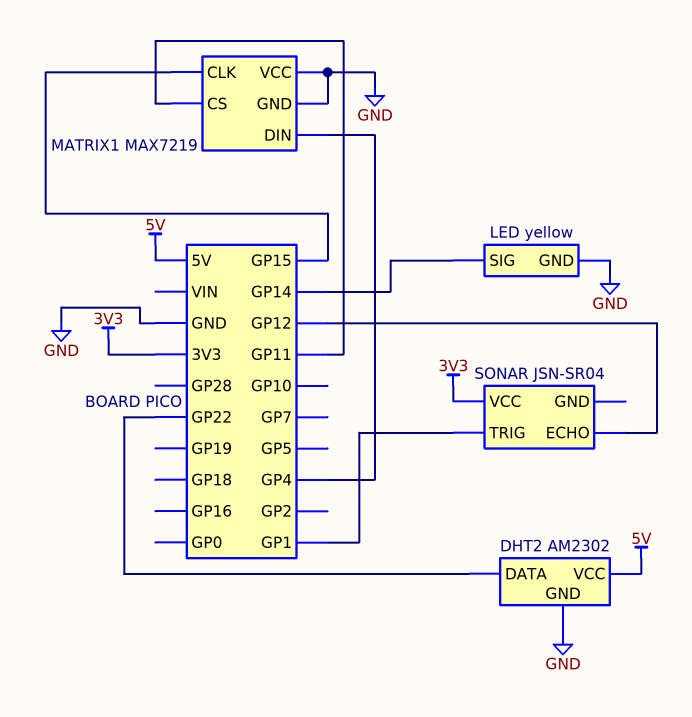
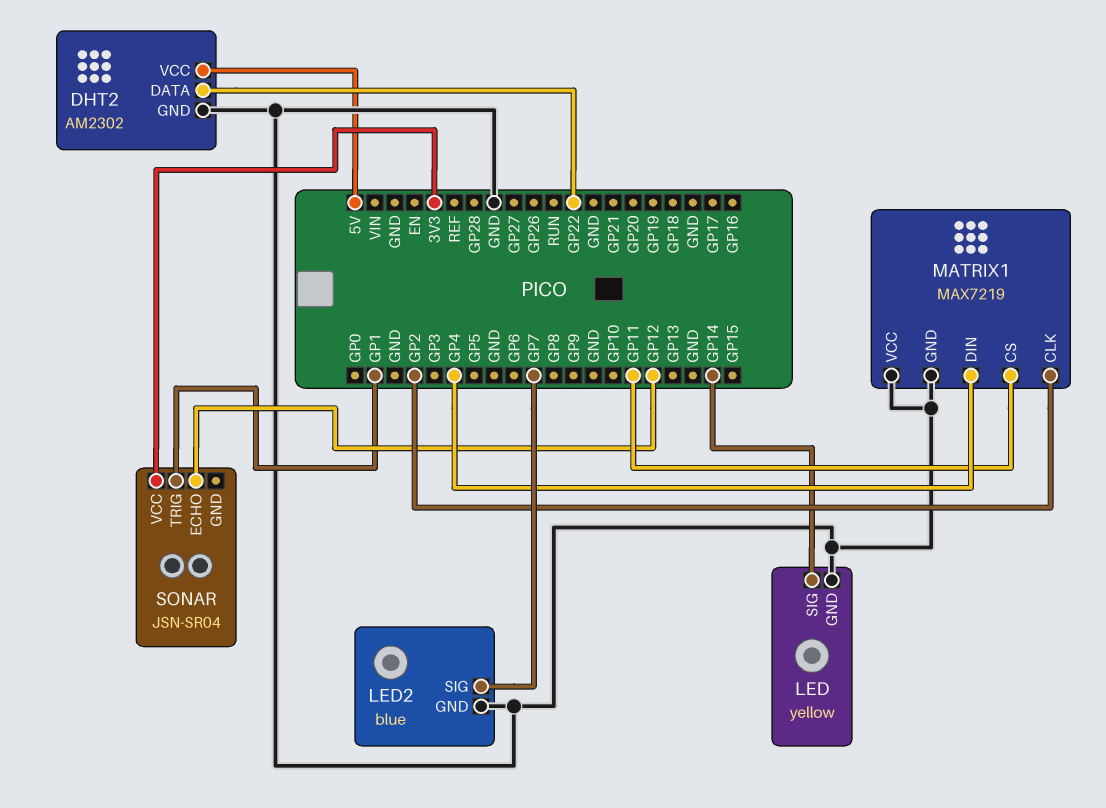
LED2: none -> blue
LED2 pin GND: none -> GND
LED2 pin SIG: none -> GP7
MATRIX1 pin CLK: GP15 -> GP2

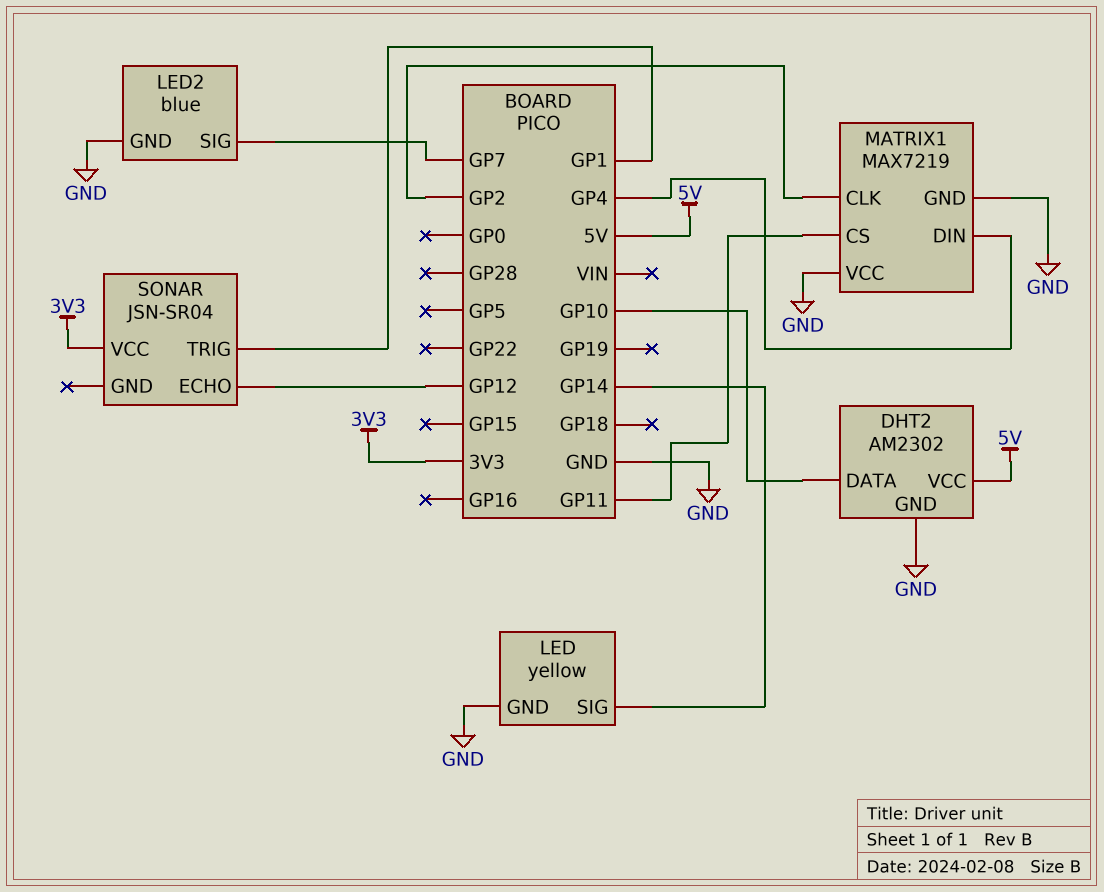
DHT2 pin DATA: GP22 -> GP10

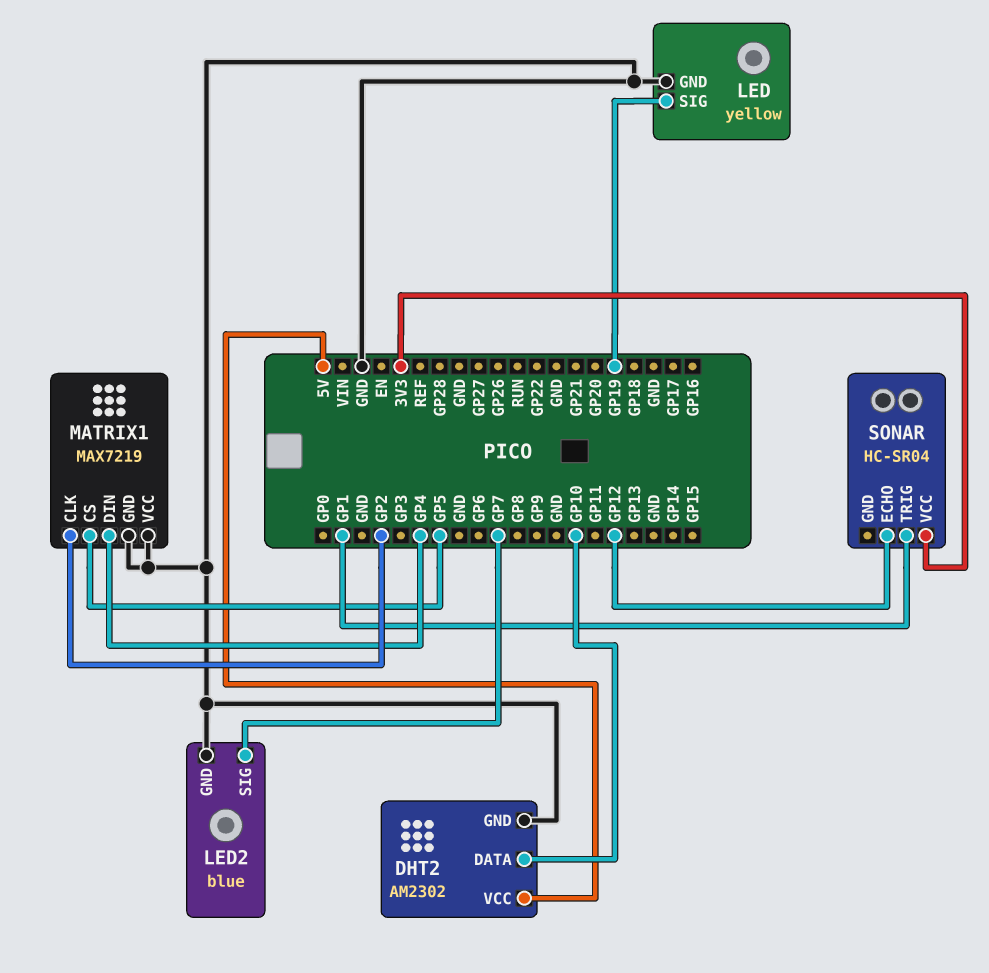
LED pin SIG: GP14 -> GP19
MATRIX1 pin CS: GP11 -> GP5
SONAR: JSN-SR04 -> HC-SR04

